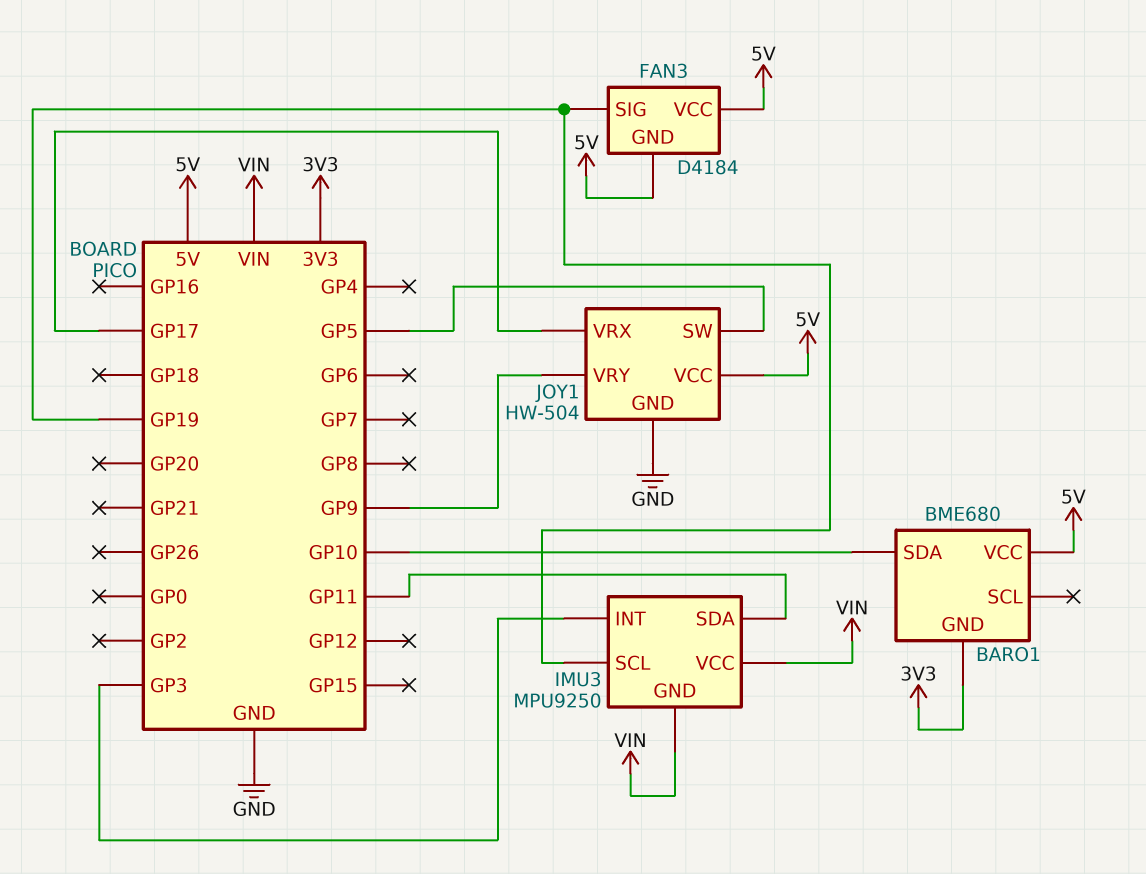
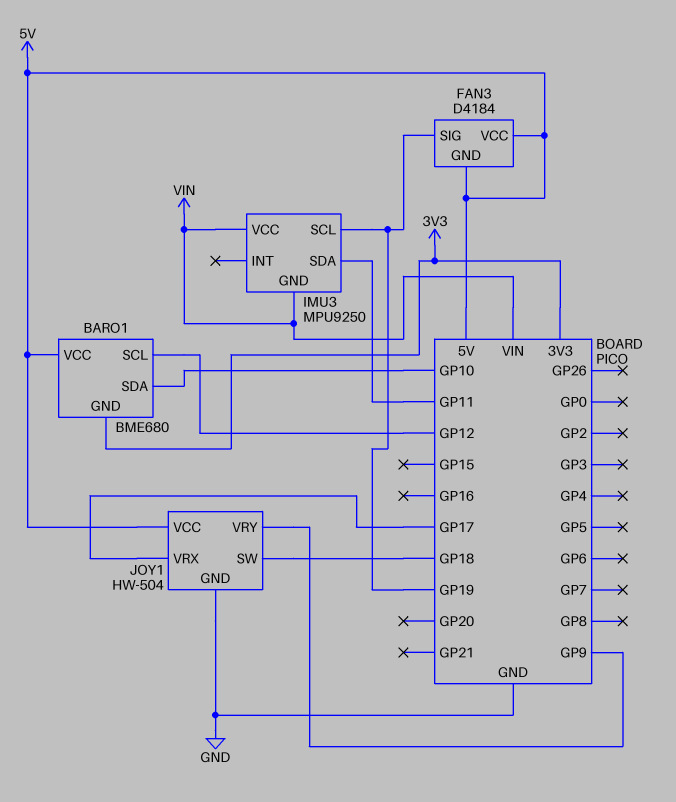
BARO1 pin SCL: none -> GP12
IMU3 pin INT: GP3 -> none
JOY1 pin SW: GP5 -> GP18

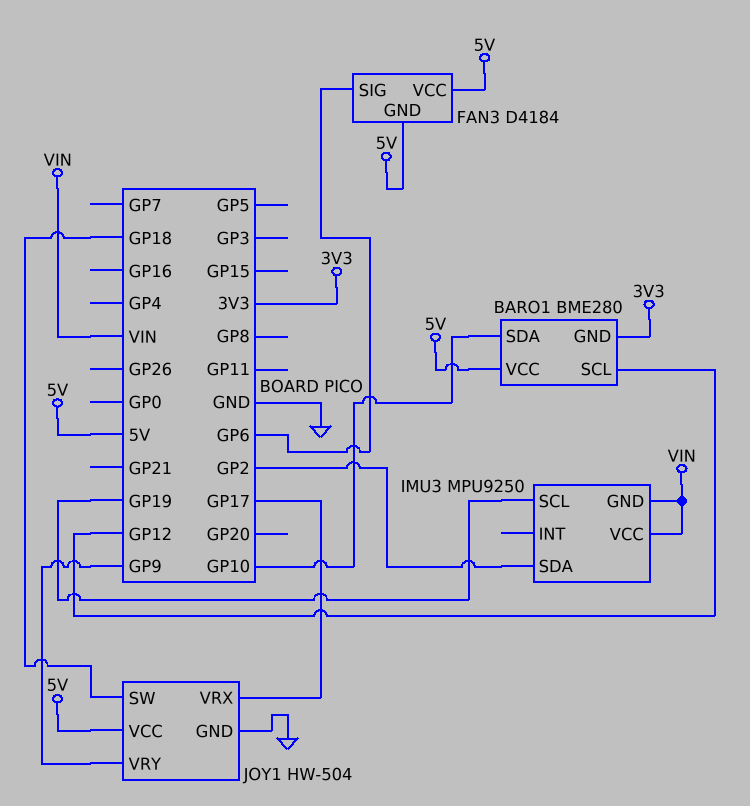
BARO1: BME680 -> BME280
FAN3 pin SIG: GP19 -> GP6
IMU3 pin SDA: GP11 -> GP2

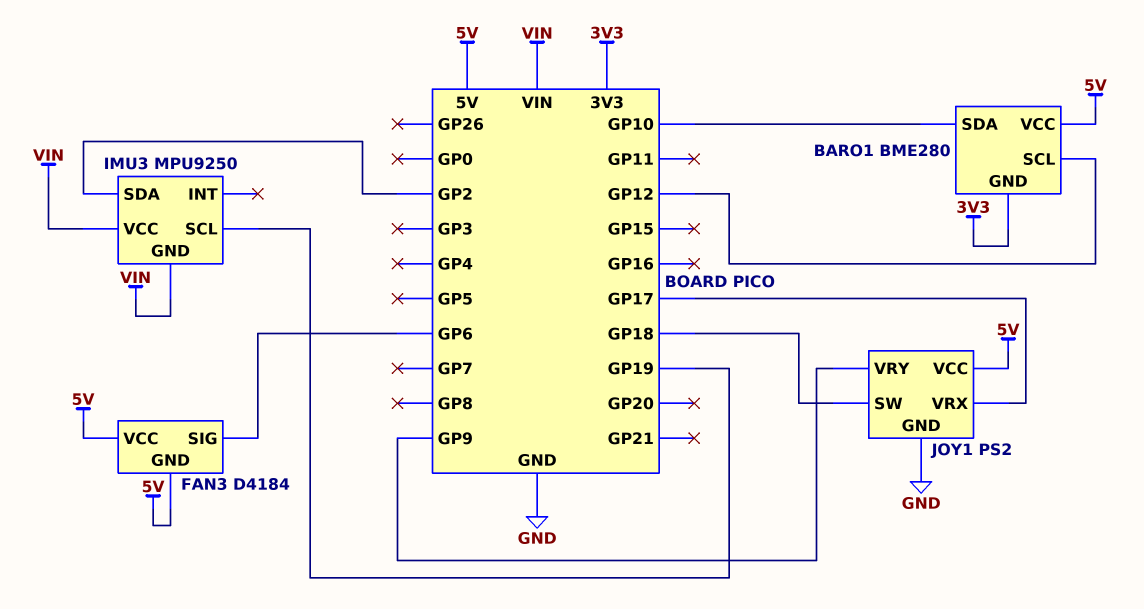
JOY1: HW-504 -> PS2

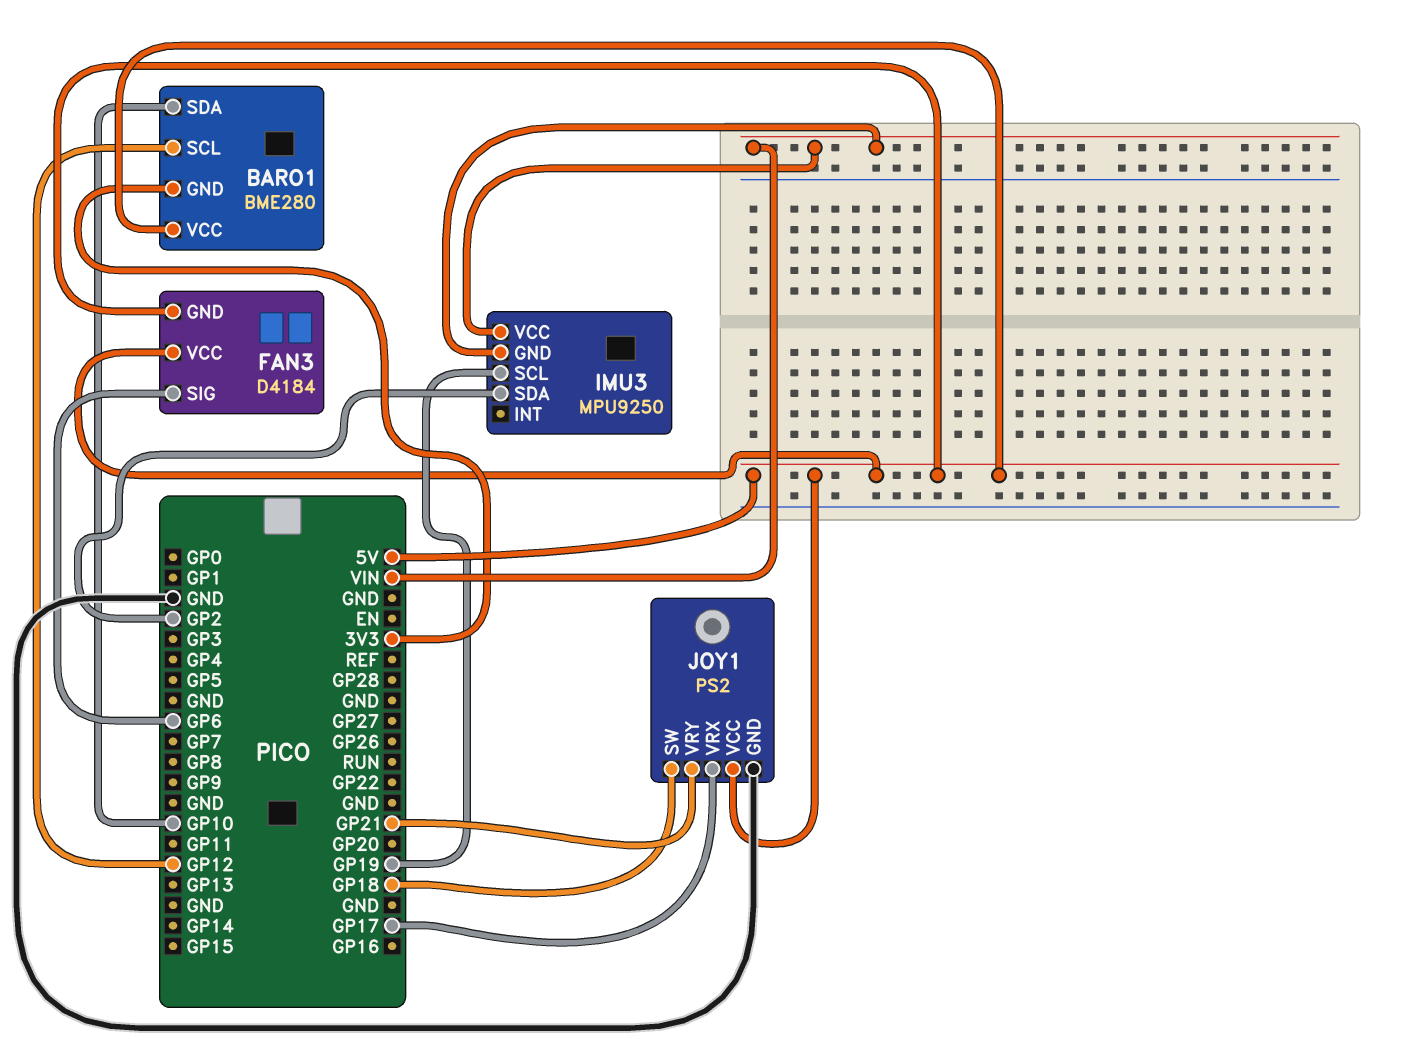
JOY1 pin VRY: GP9 -> GP21

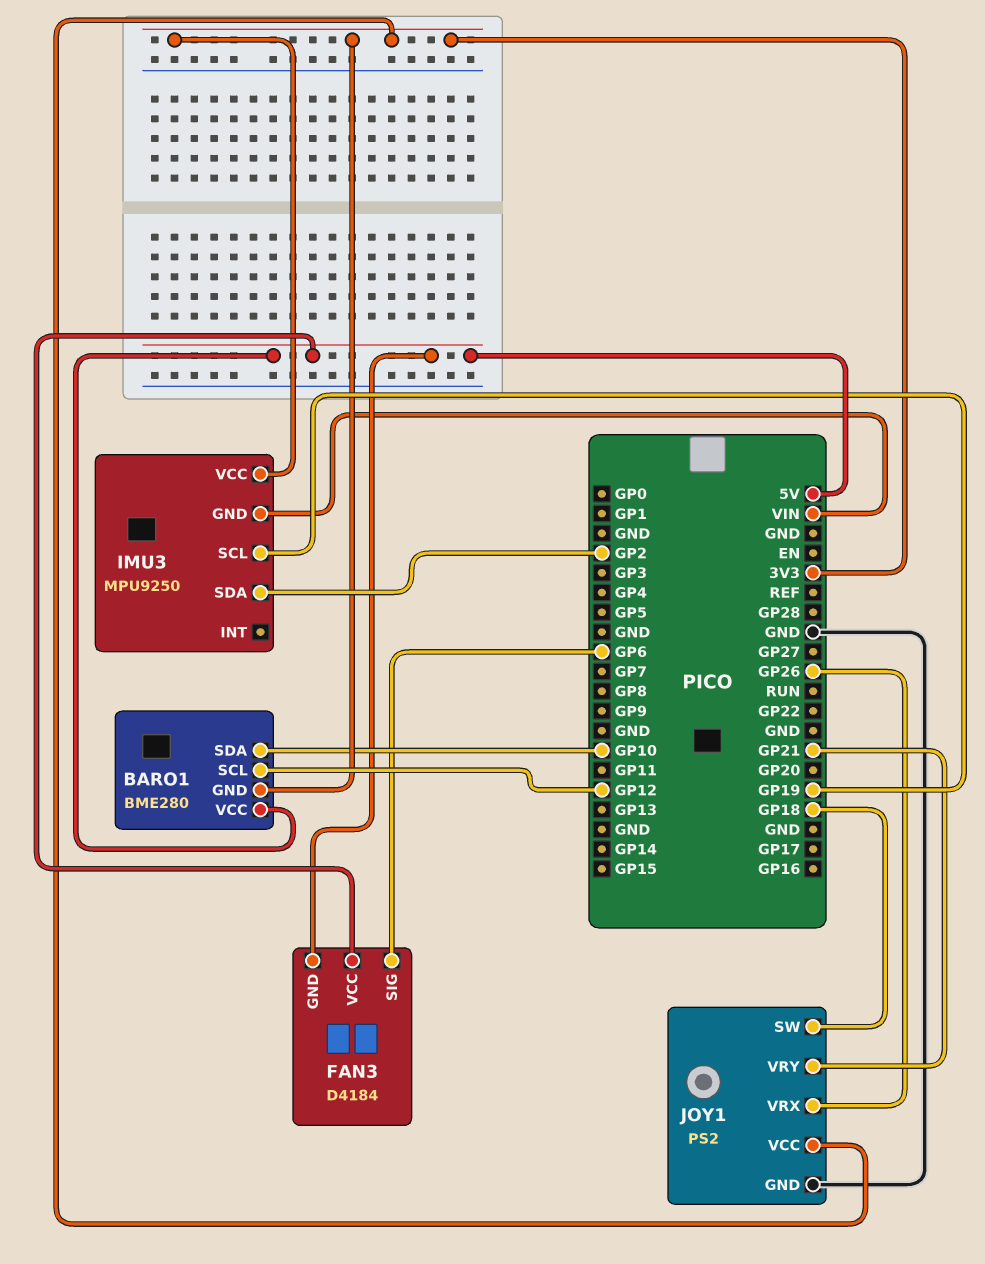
IMU3 pin VCC: VIN -> 3V3
JOY1 pin VCC: 5V -> 3V3
JOY1 pin VRX: GP17 -> GP26

